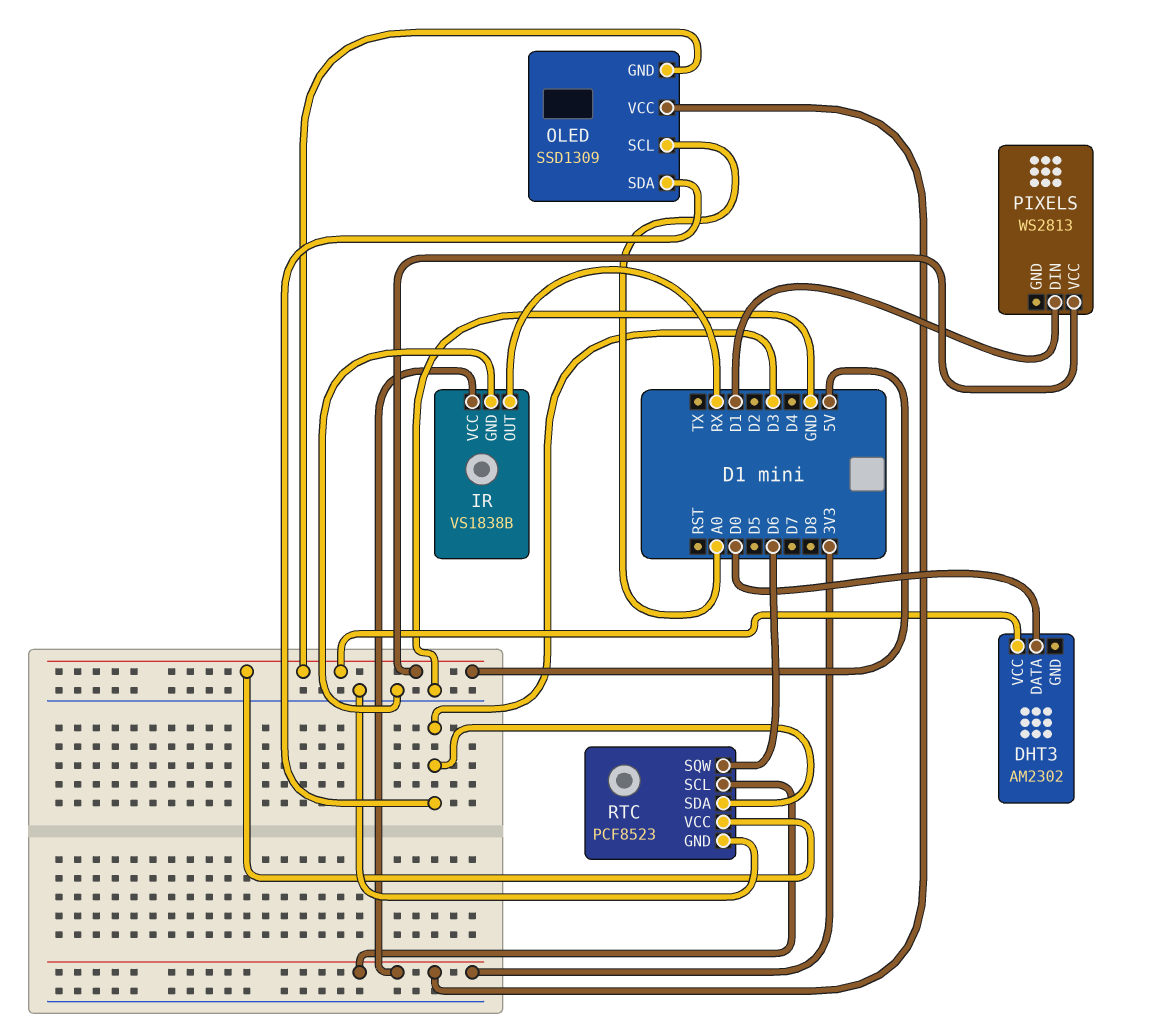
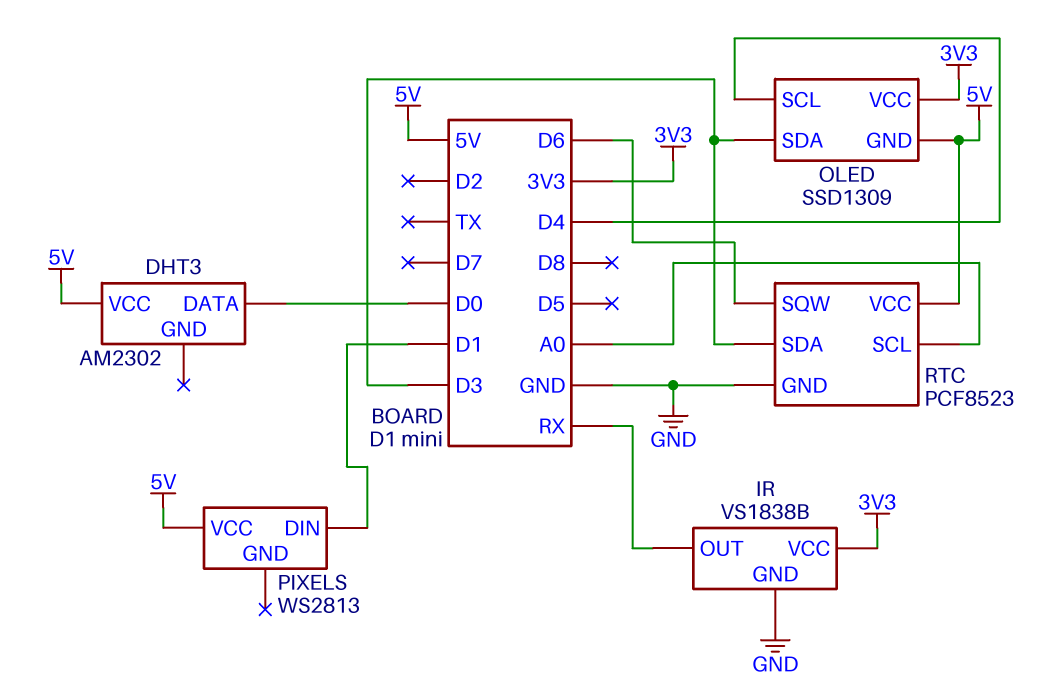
OLED pin SCL: A0 -> D4
RTC pin SCL: 3V3 -> A0

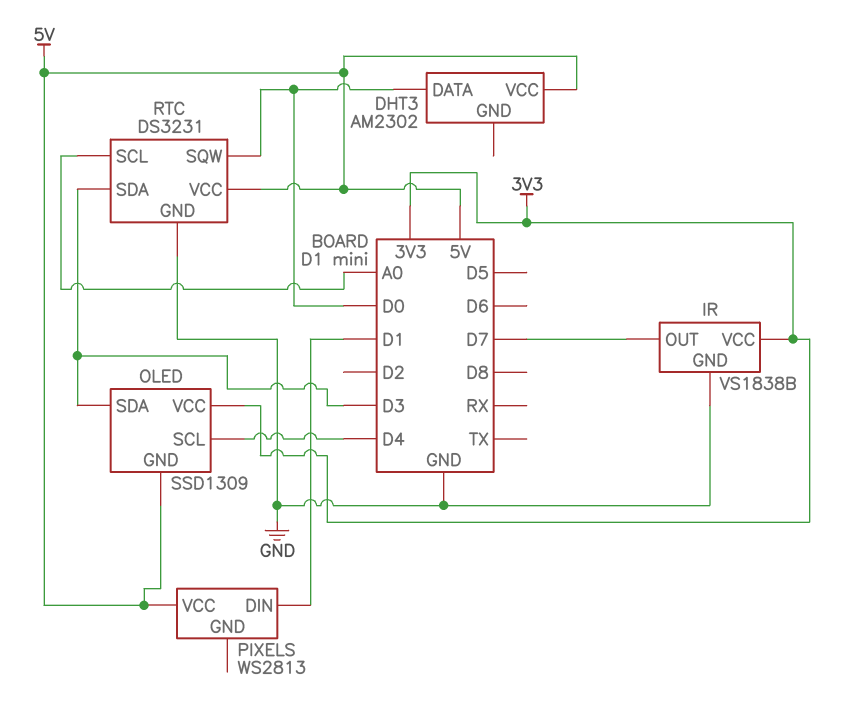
IR pin OUT: RX -> D7
RTC: PCF8523 -> DS3231
RTC pin SQW: D6 -> D0

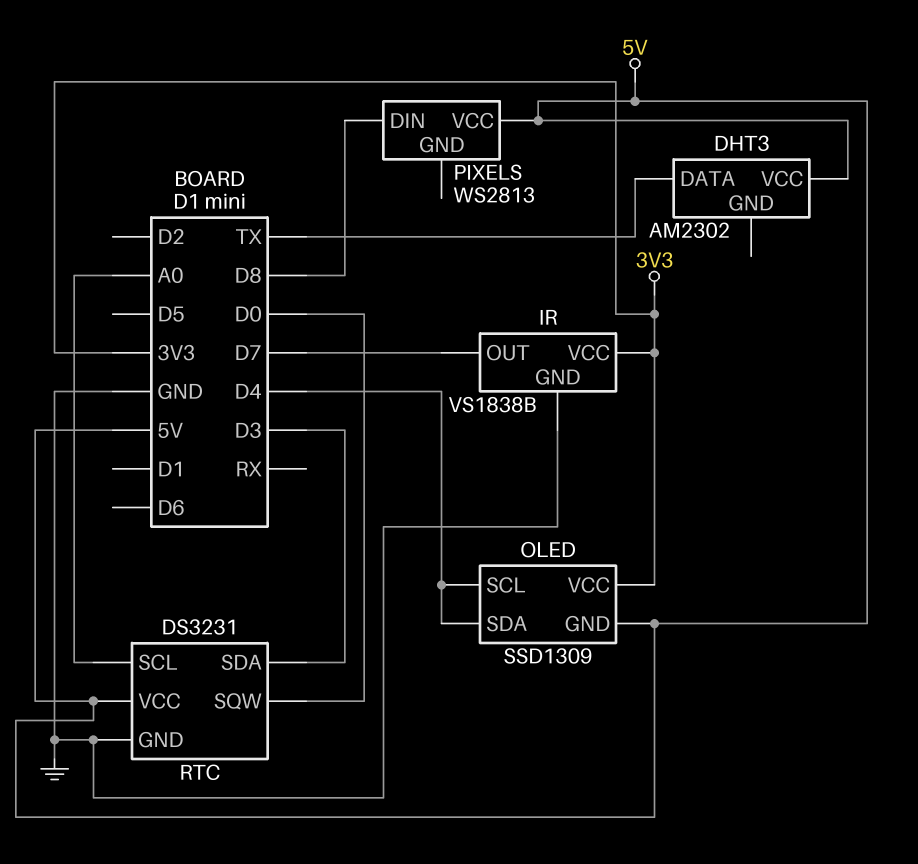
DHT3 pin DATA: D0 -> TX
OLED pin SDA: D3 -> D4
PIXELS pin DIN: D1 -> D8

